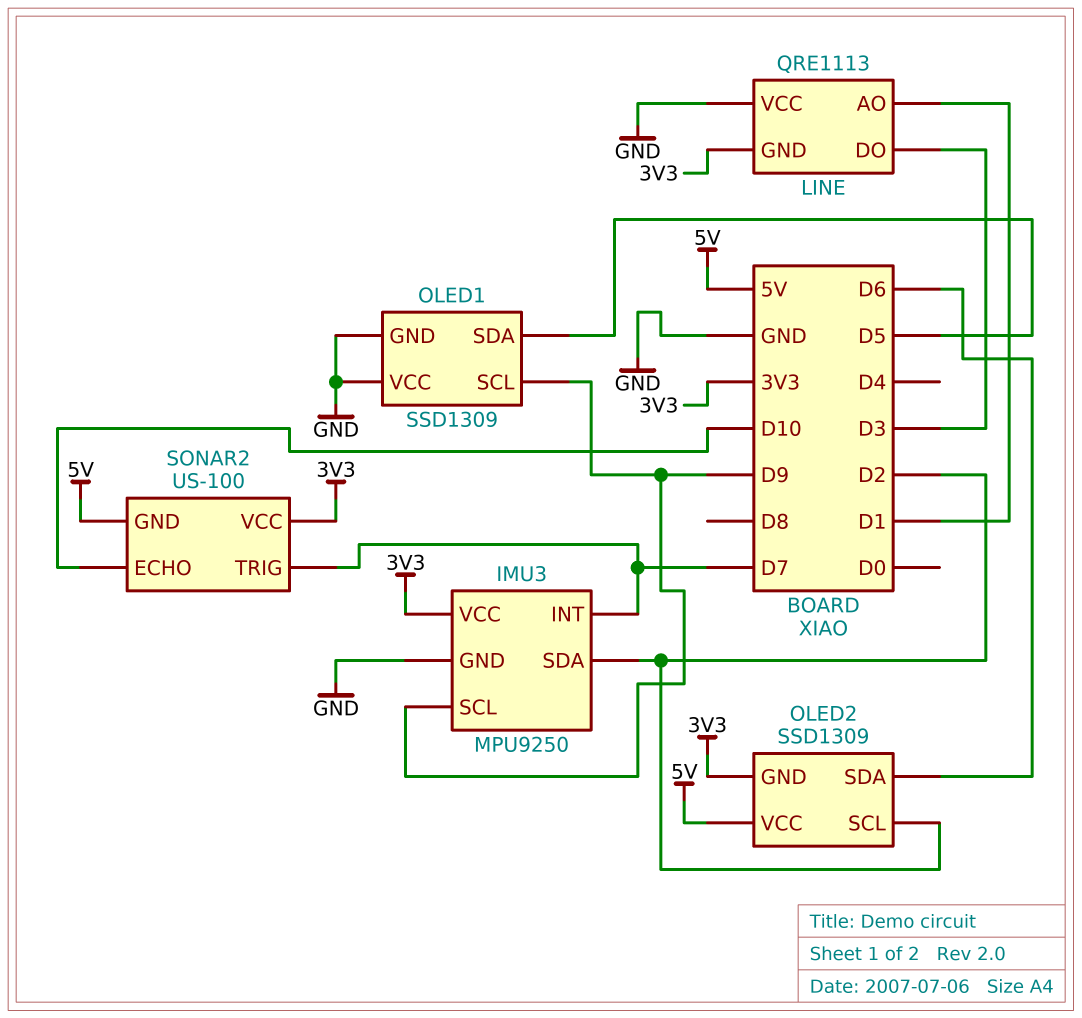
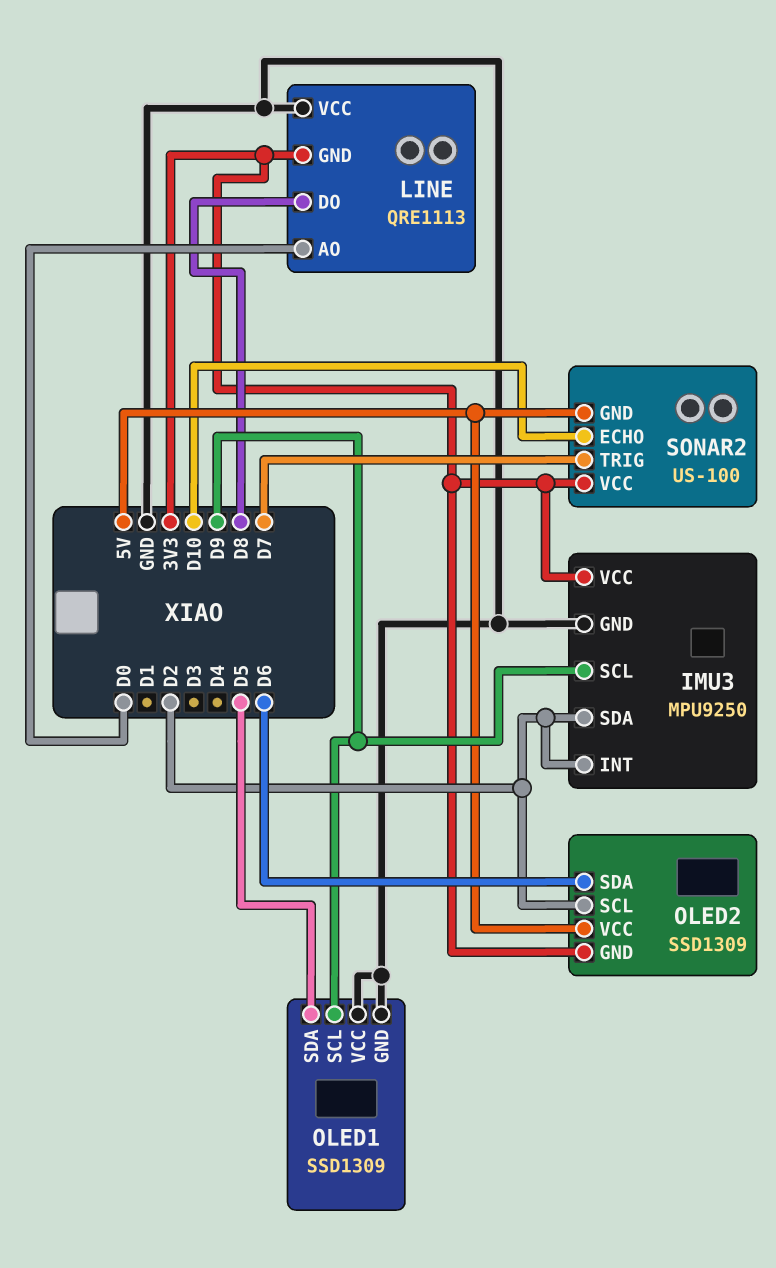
IMU3 pin INT: D7 -> D2
LINE pin AO: D1 -> D0
LINE pin DO: D3 -> D8

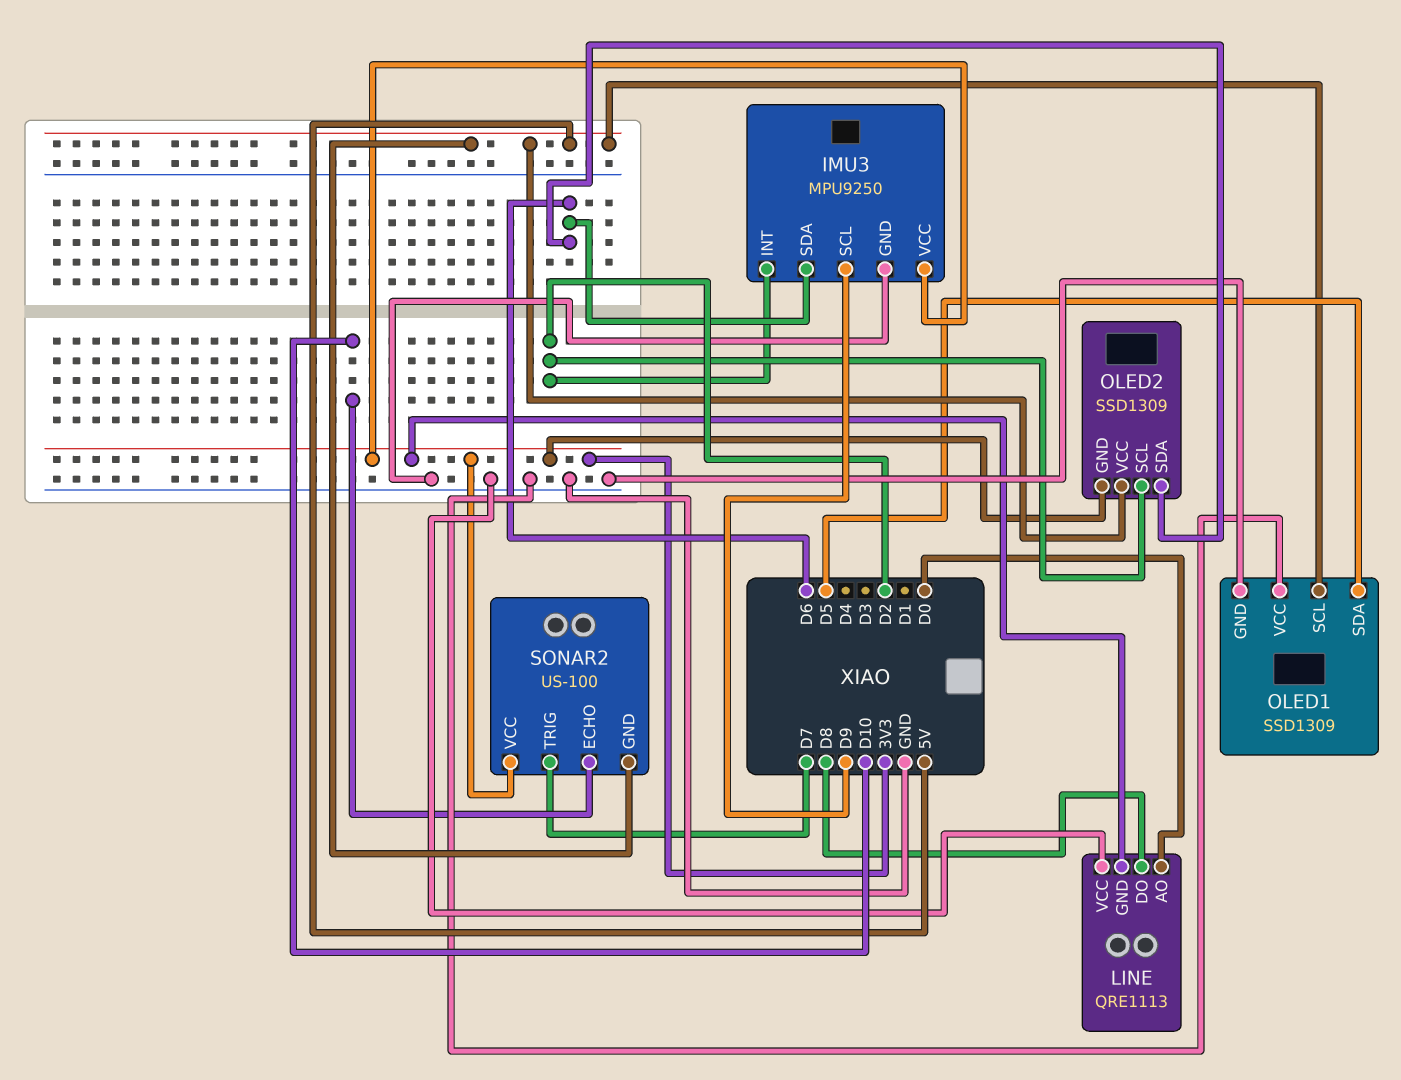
IMU3 pin SDA: D2 -> D6
OLED1 pin SCL: D9 -> 5V

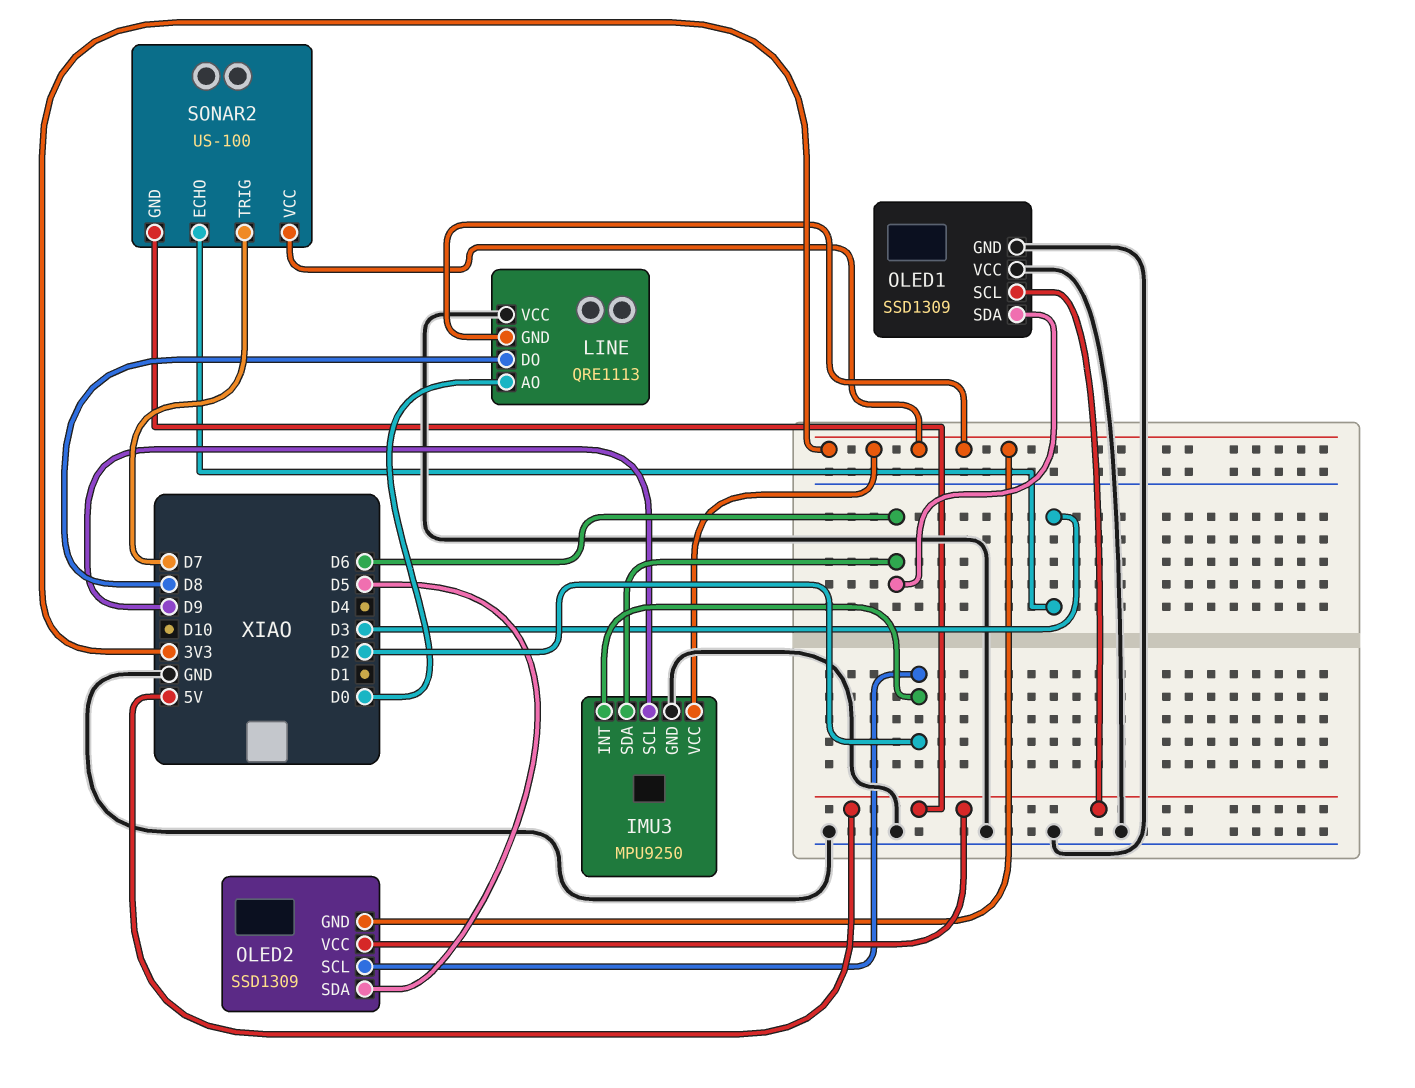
OLED1 pin SDA: D5 -> D6
OLED2 pin SDA: D6 -> D5
SONAR2 pin ECHO: D10 -> D3

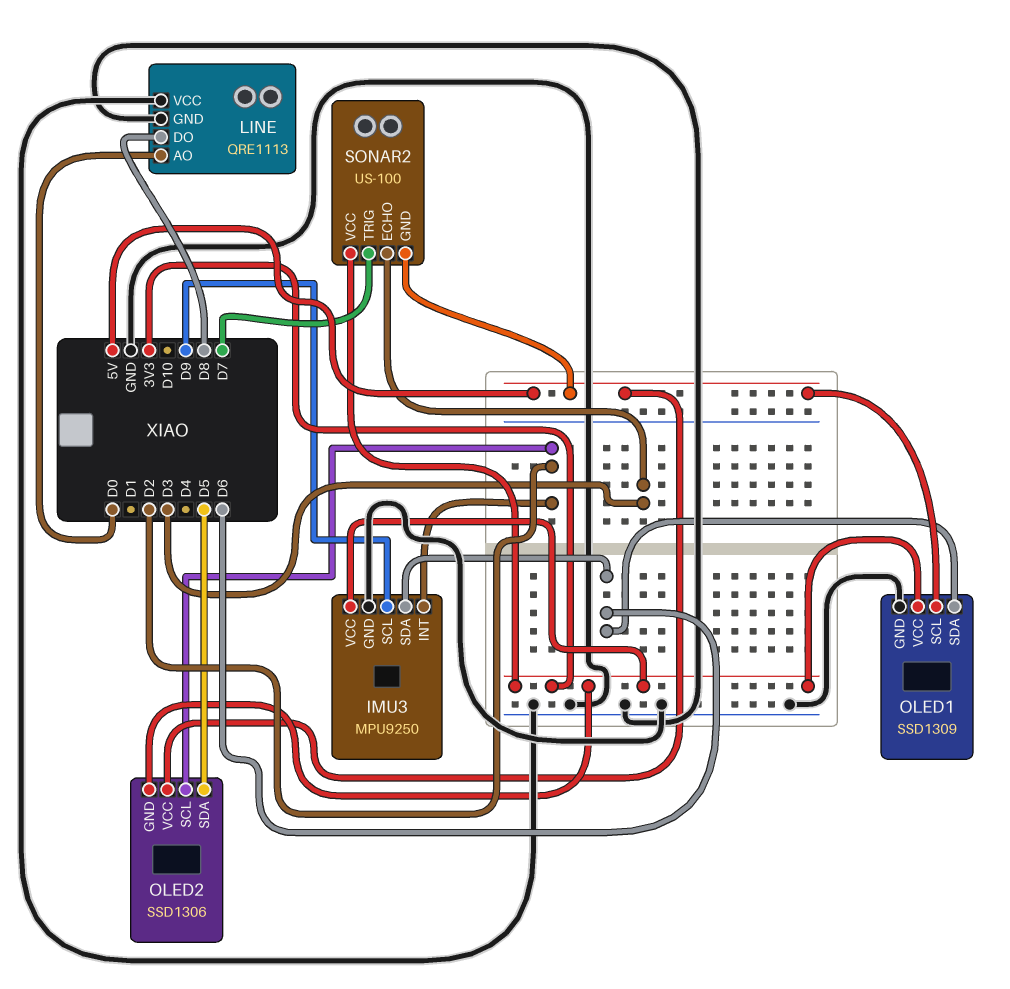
LINE pin GND: 3V3 -> GND
OLED1 pin VCC: GND -> 3V3
OLED2: SSD1309 -> SSD1306

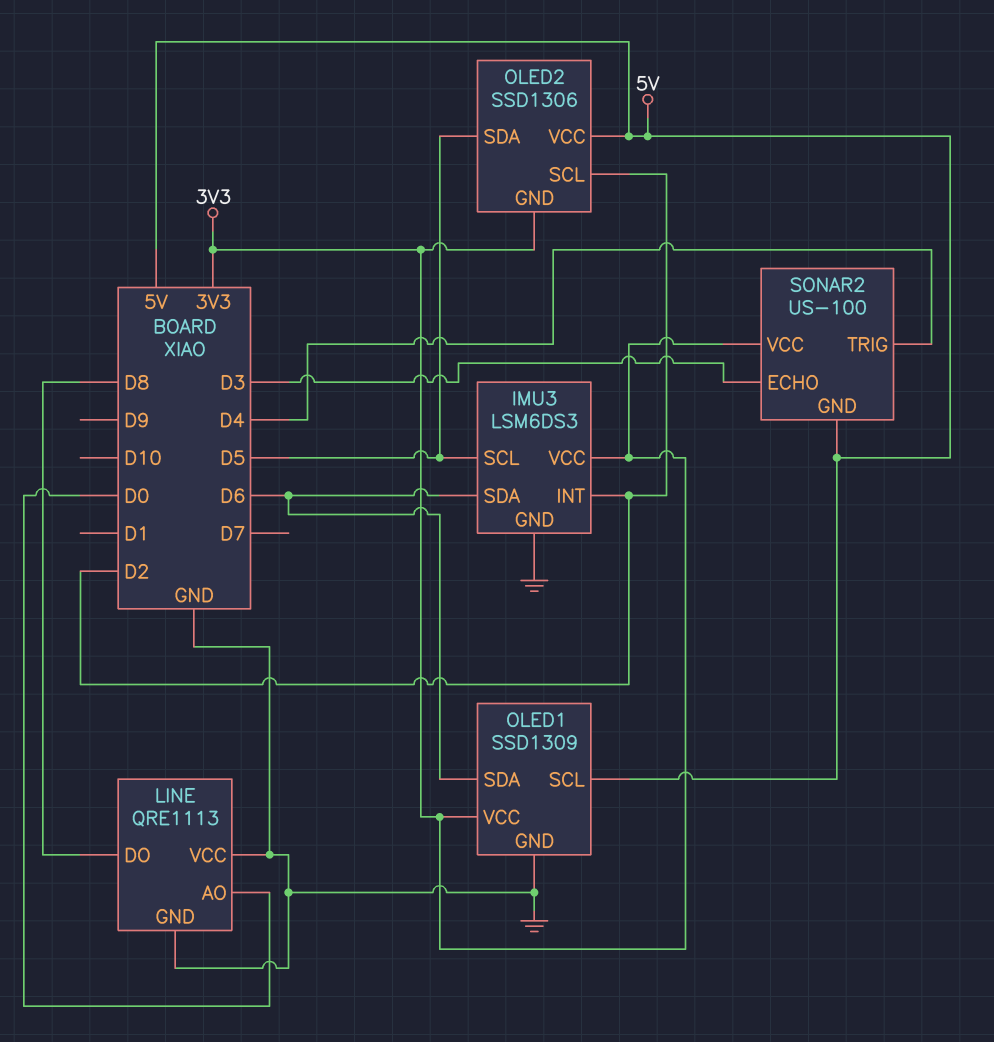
IMU3: MPU9250 -> LSM6DS3
IMU3 pin SCL: D9 -> D5
SONAR2 pin TRIG: D7 -> D4

